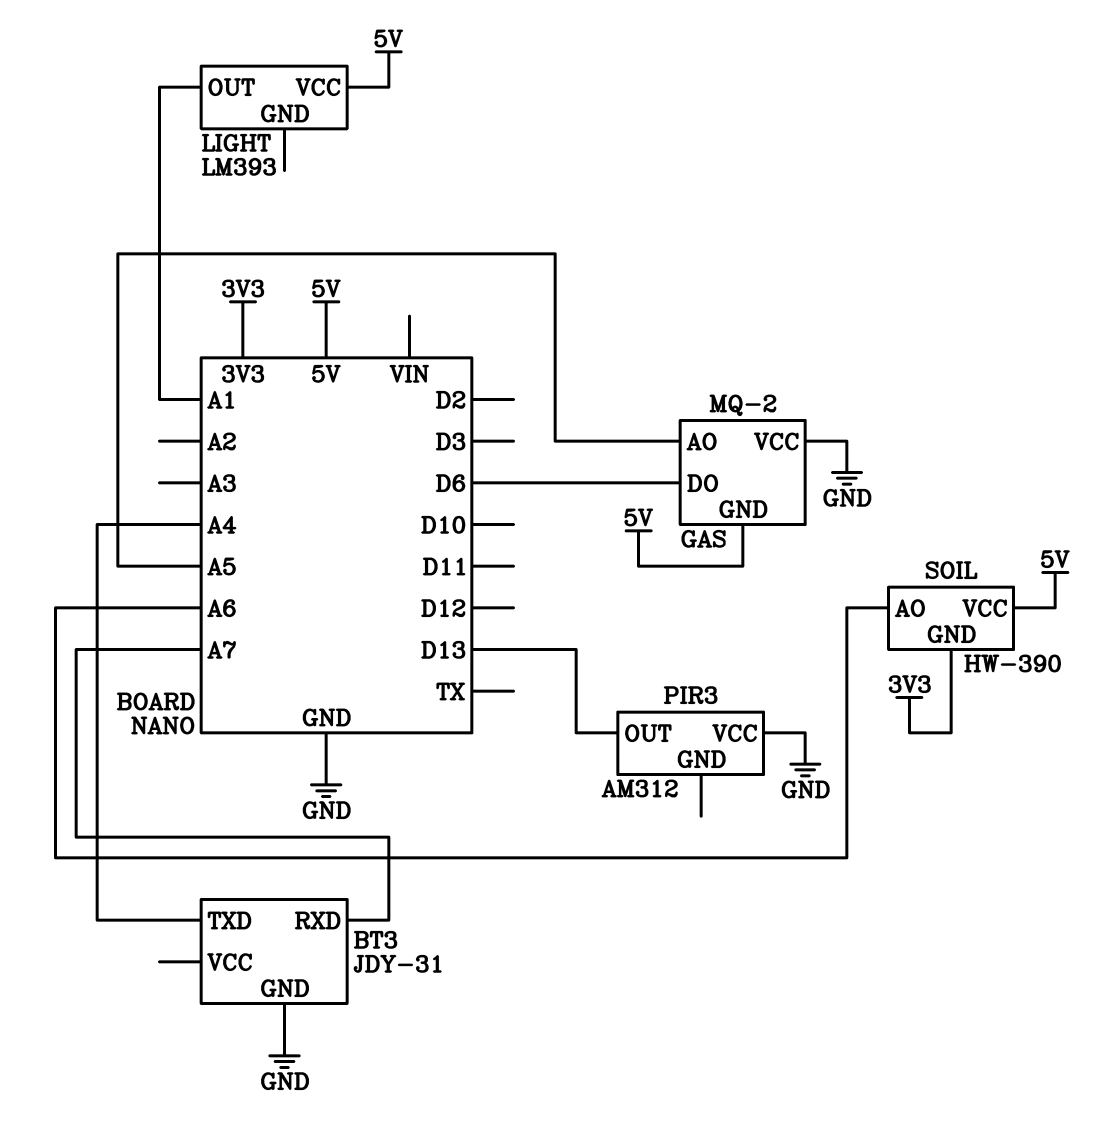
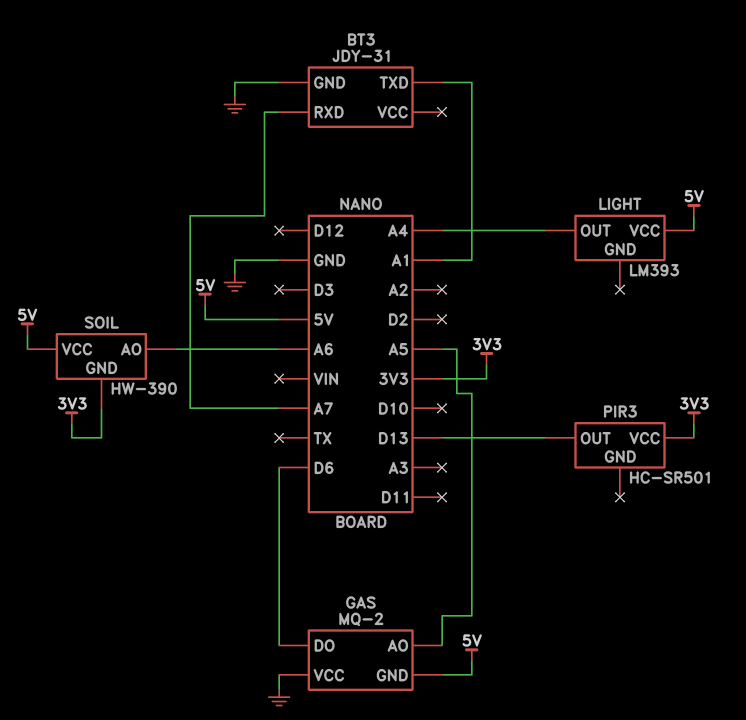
BT3 pin TXD: A4 -> A1
LIGHT pin OUT: A1 -> A4
PIR3: AM312 -> HC-SR501
PIR3 pin VCC: GND -> 3V3

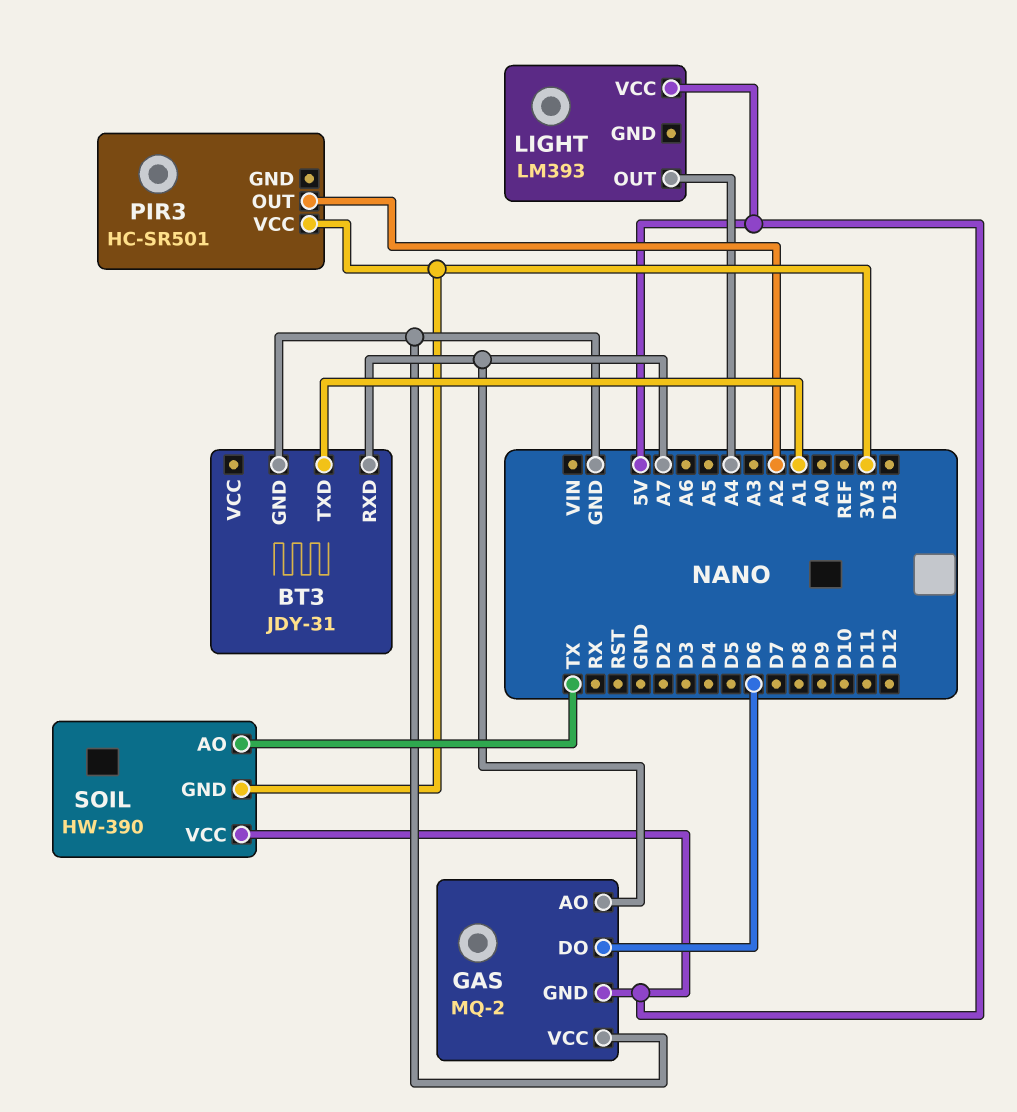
GAS pin AO: A5 -> A7
PIR3 pin OUT: D13 -> A2
SOIL pin AO: A6 -> TX

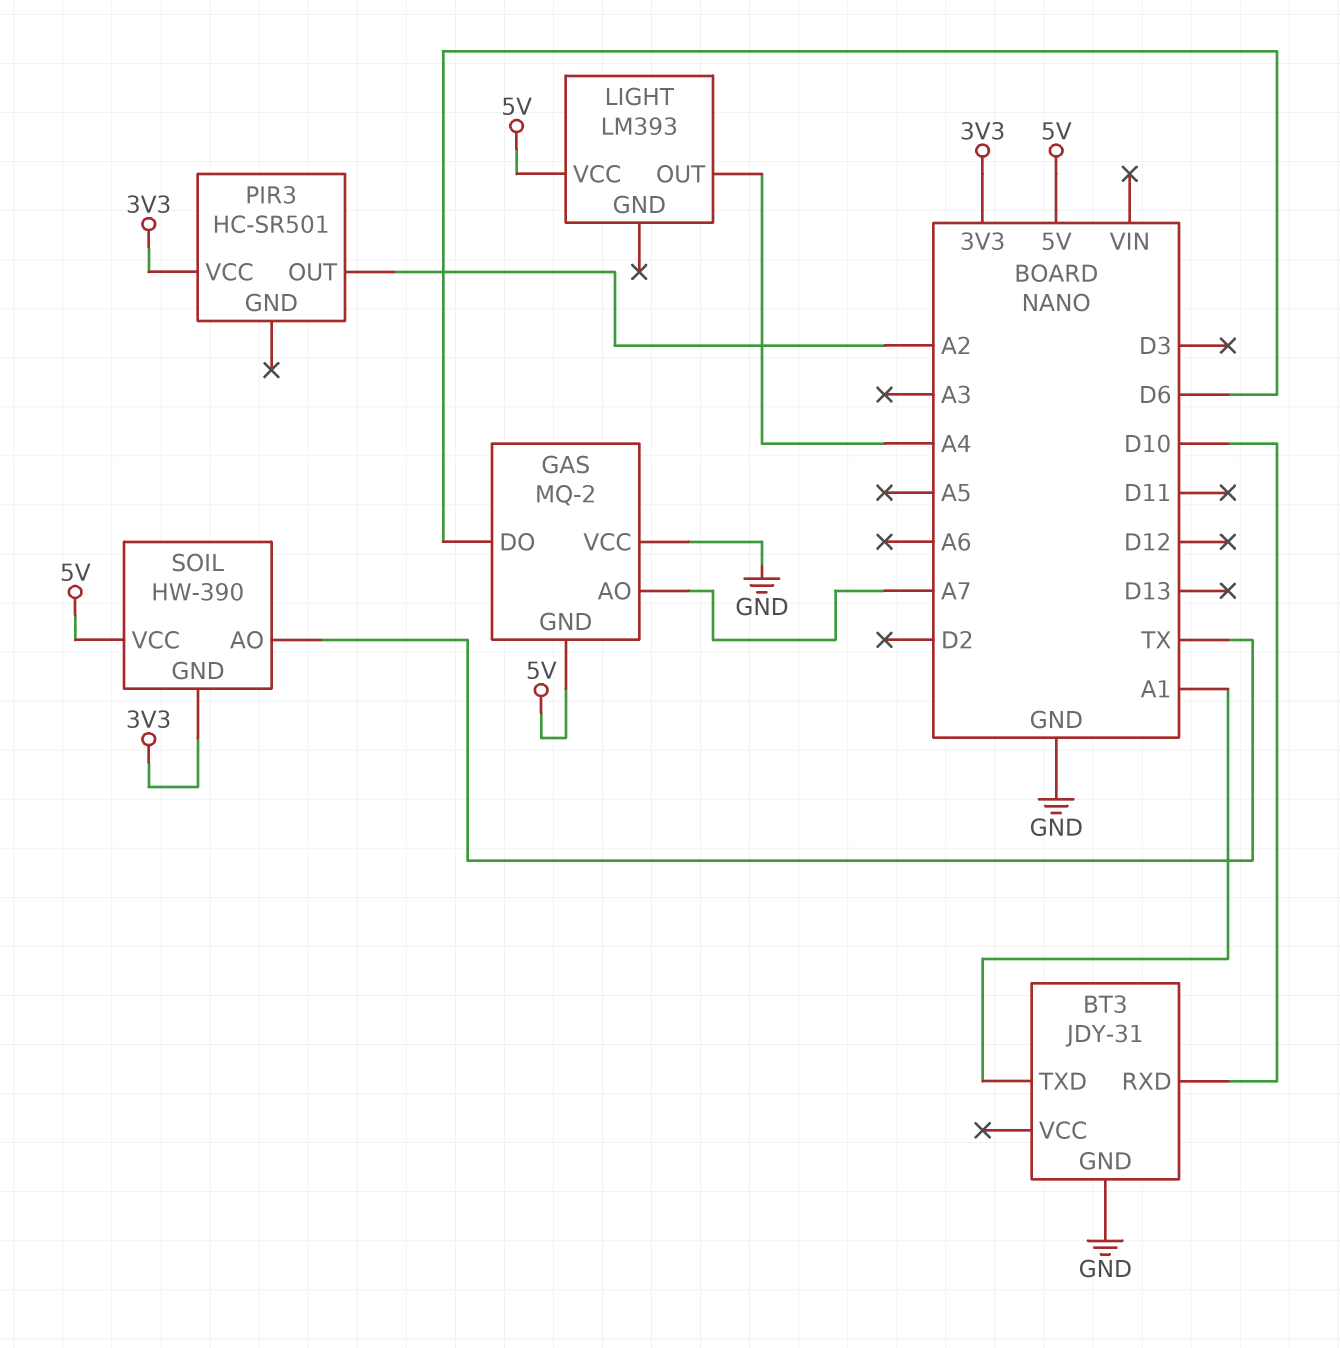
BT3 pin RXD: A7 -> D10

